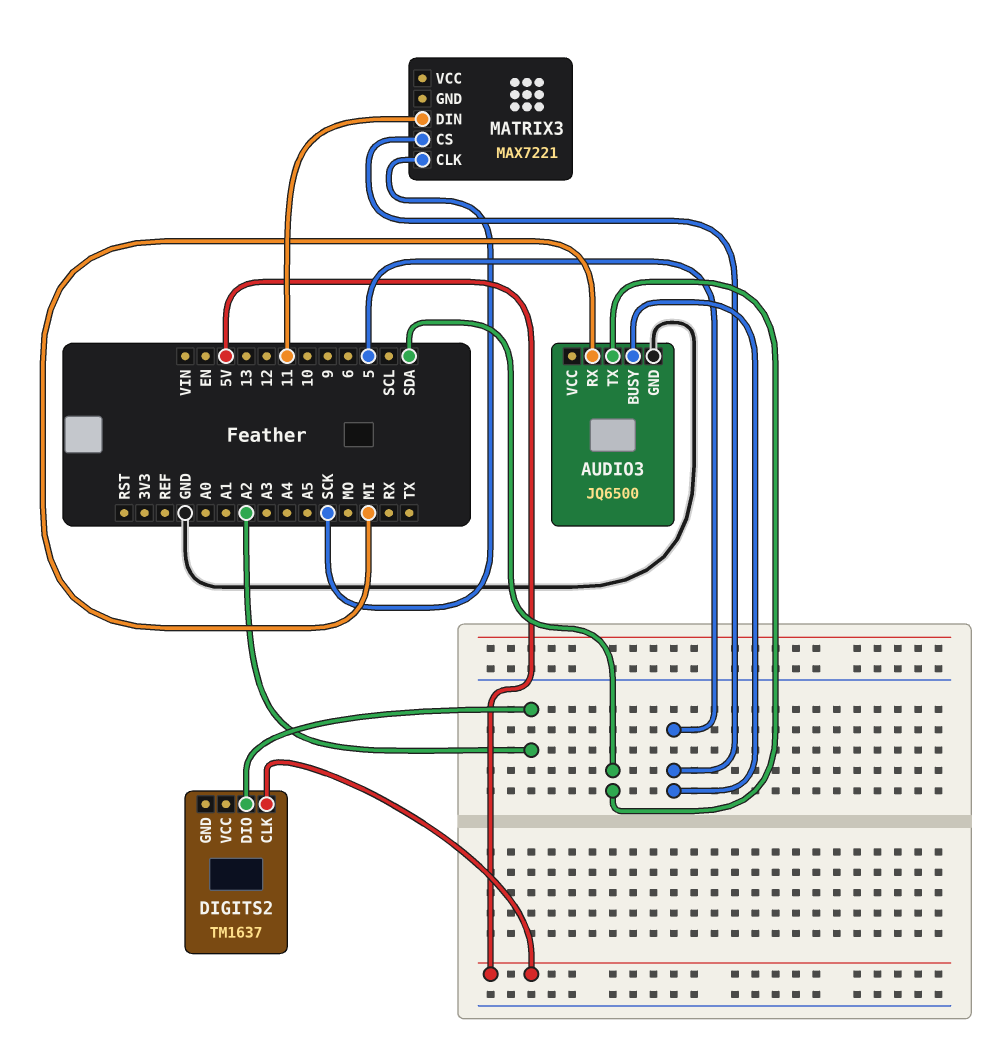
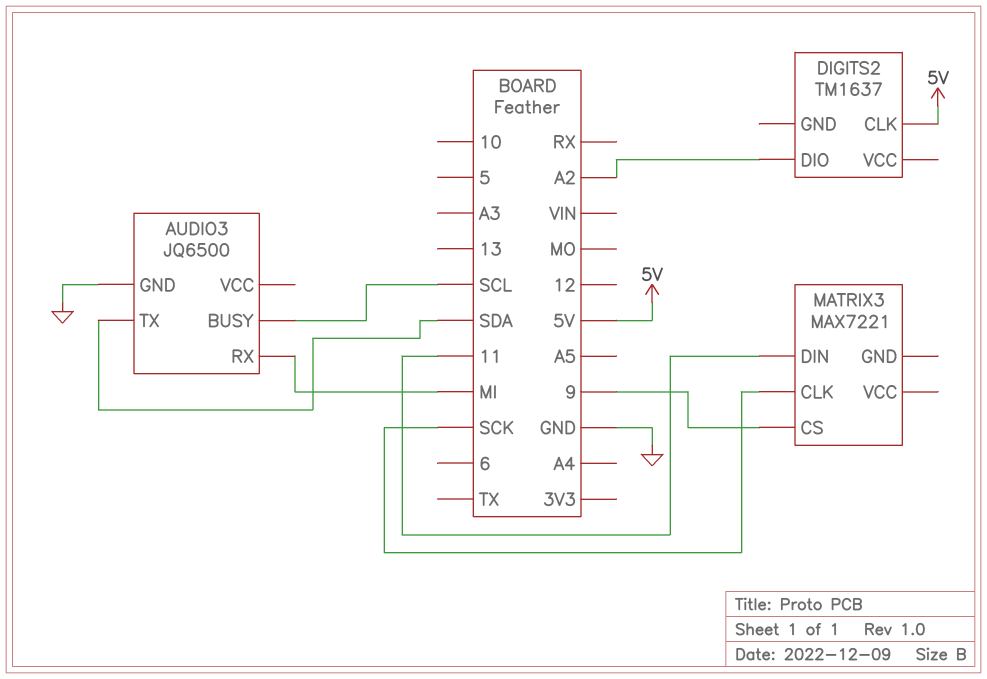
AUDIO3 pin BUSY: 5 -> SCL
MATRIX3 pin CS: 5 -> 9

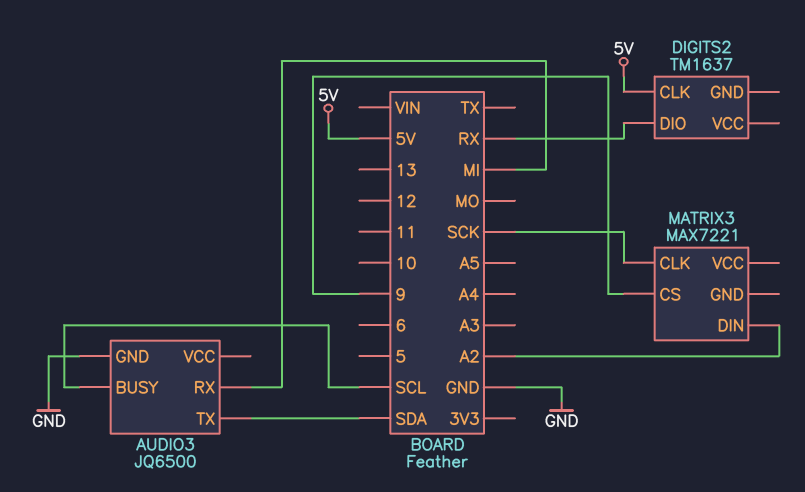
DIGITS2 pin DIO: A2 -> RX
MATRIX3 pin DIN: 11 -> A2

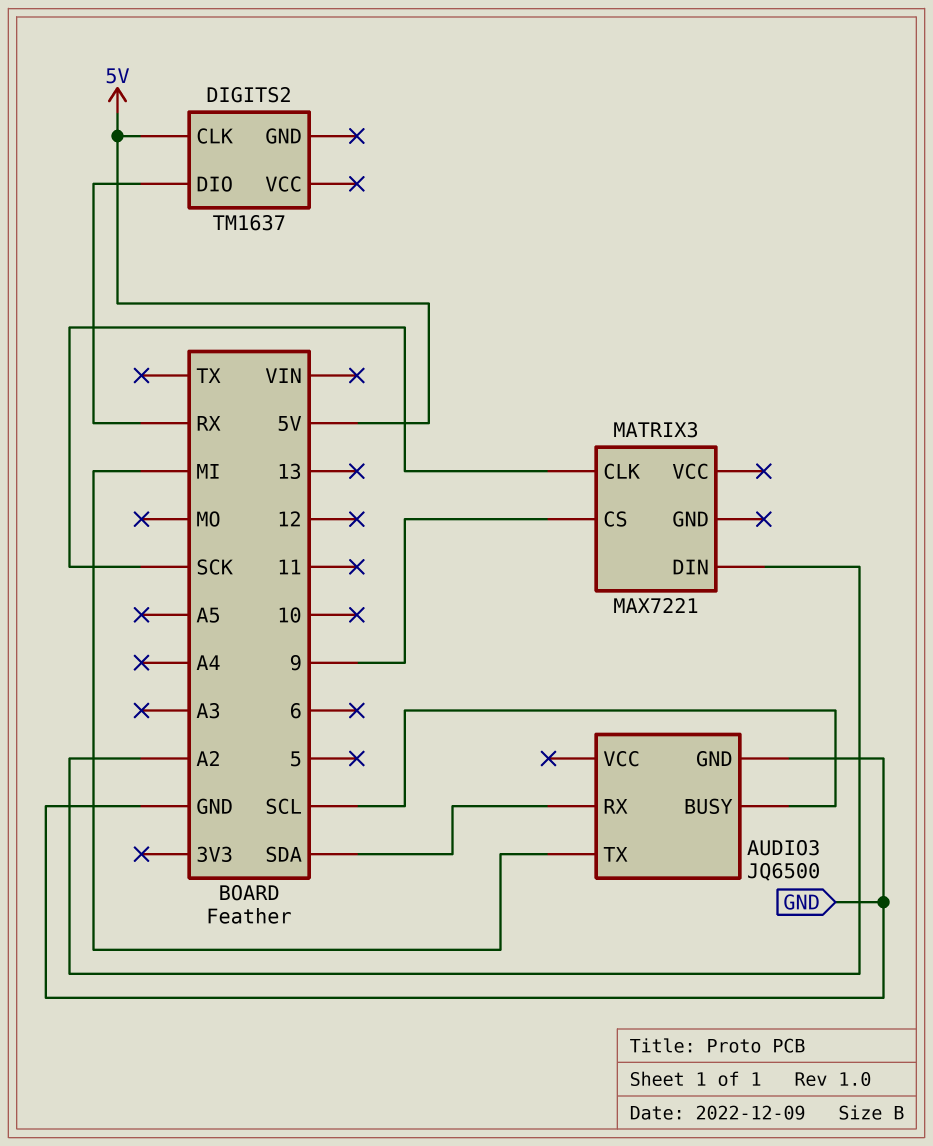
AUDIO3 pin RX: MI -> SDA
AUDIO3 pin TX: SDA -> MI

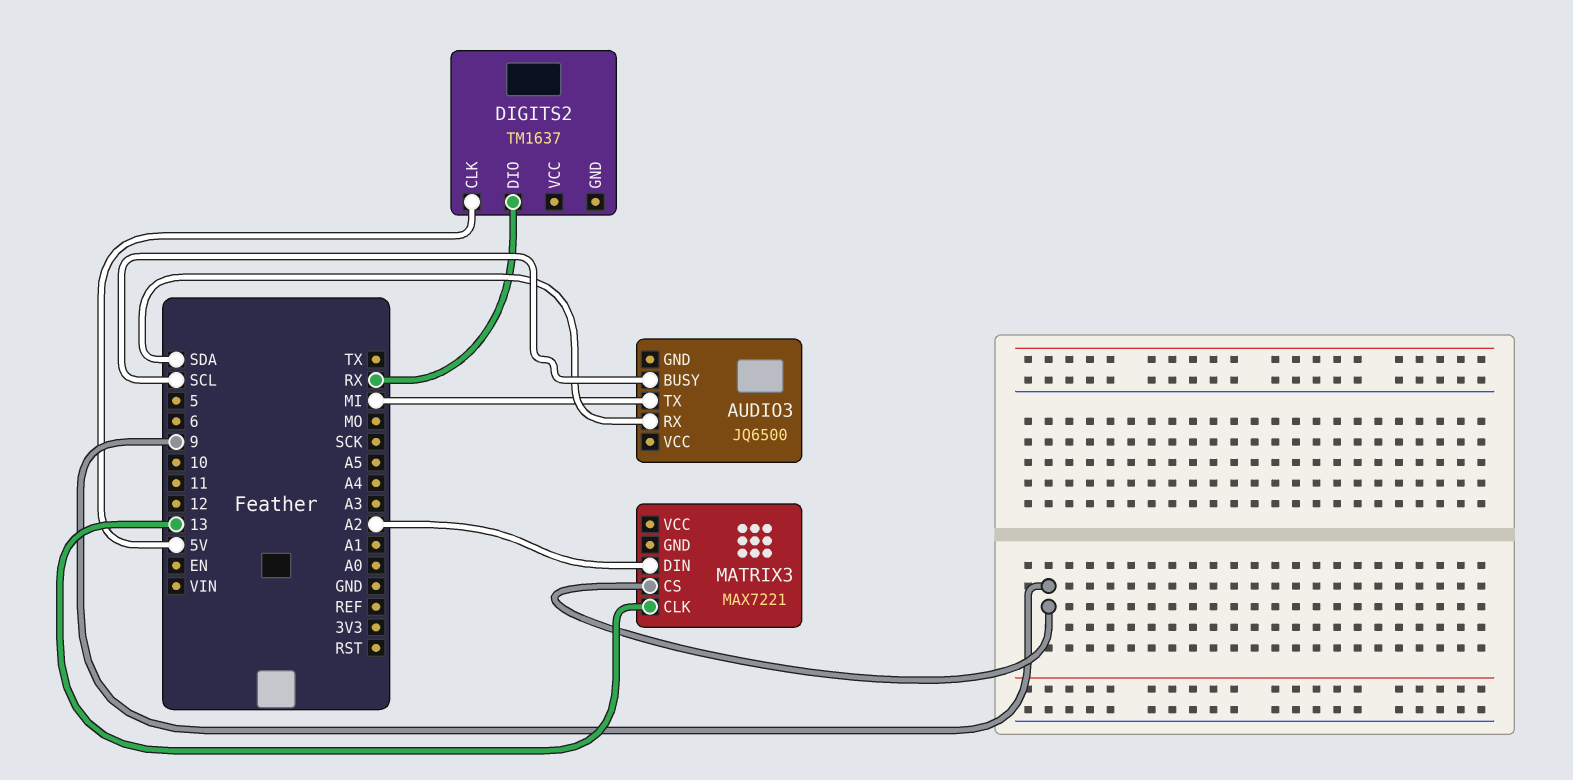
AUDIO3 pin GND: GND -> none
MATRIX3 pin CLK: SCK -> 13

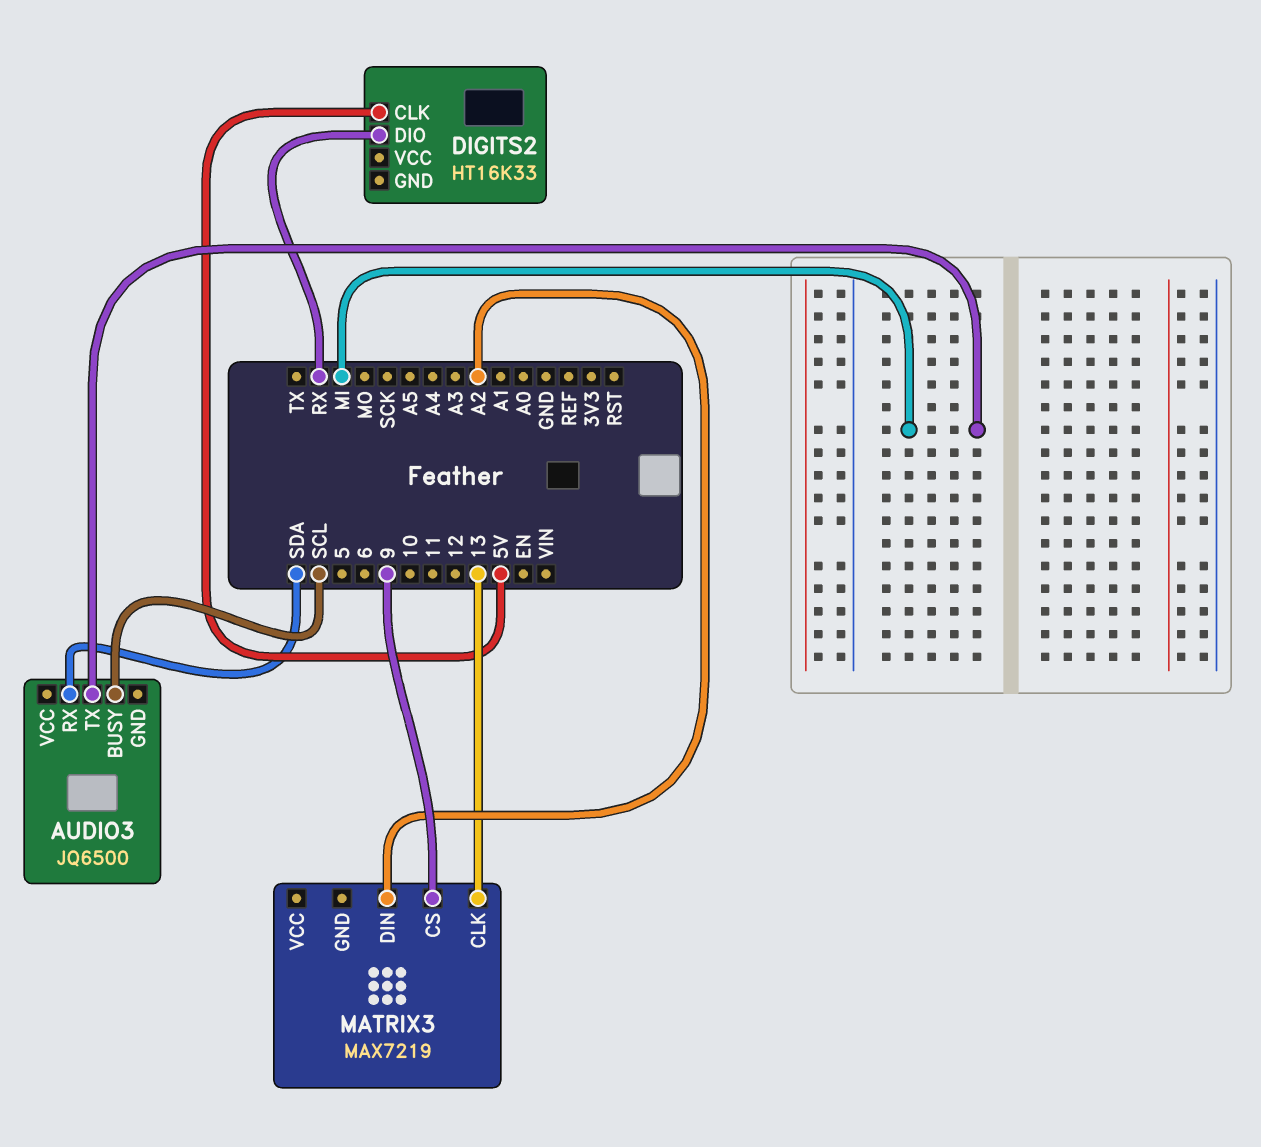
DIGITS2: TM1637 -> HT16K33
MATRIX3: MAX7221 -> MAX7219

